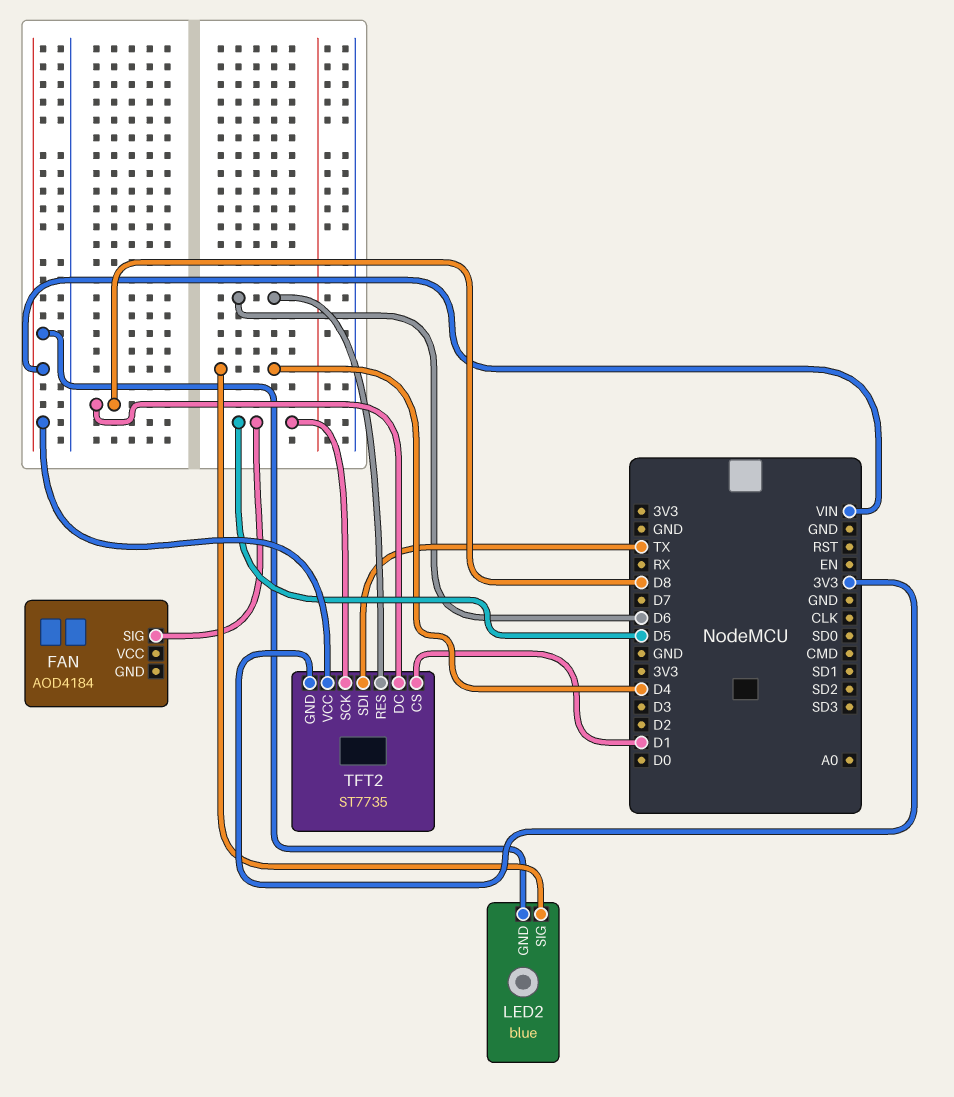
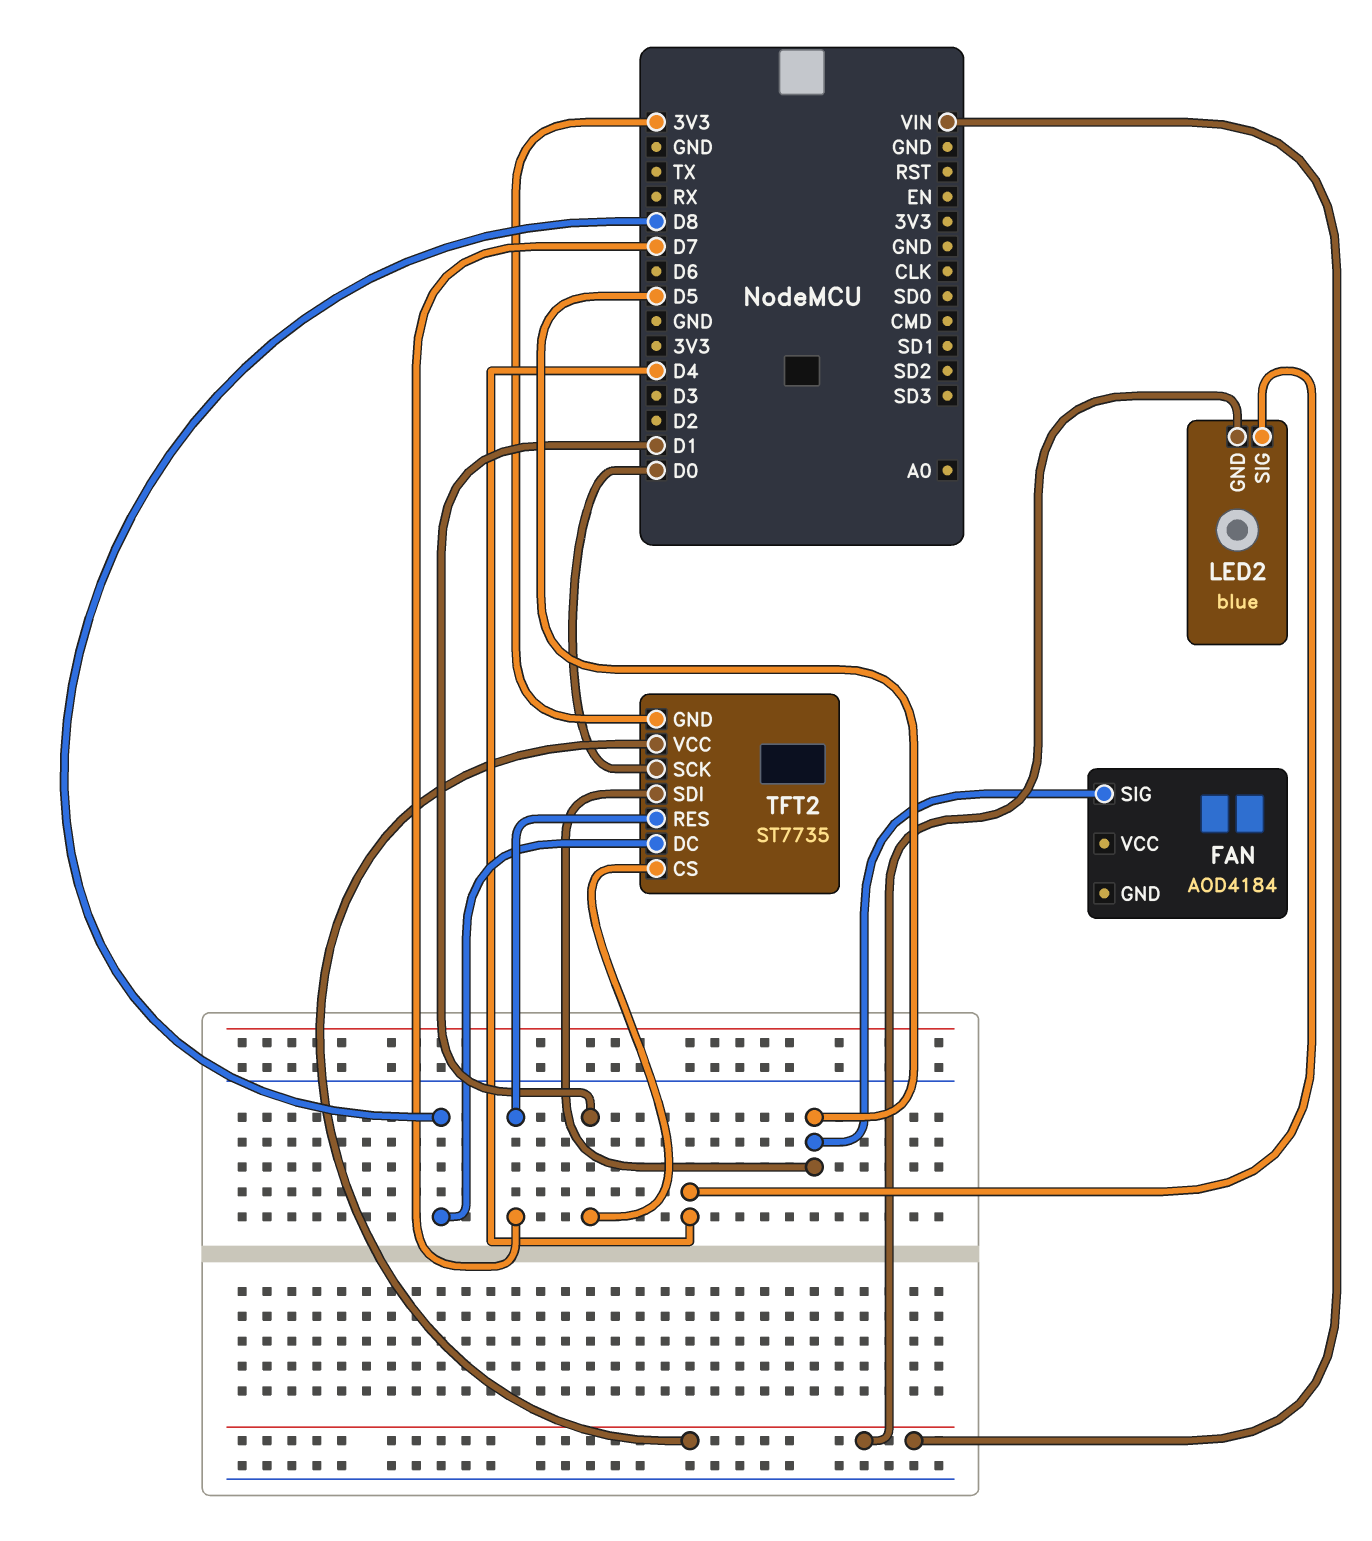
TFT2 pin RES: D6 -> D7
TFT2 pin SCK: D5 -> D0
TFT2 pin SDI: TX -> D5

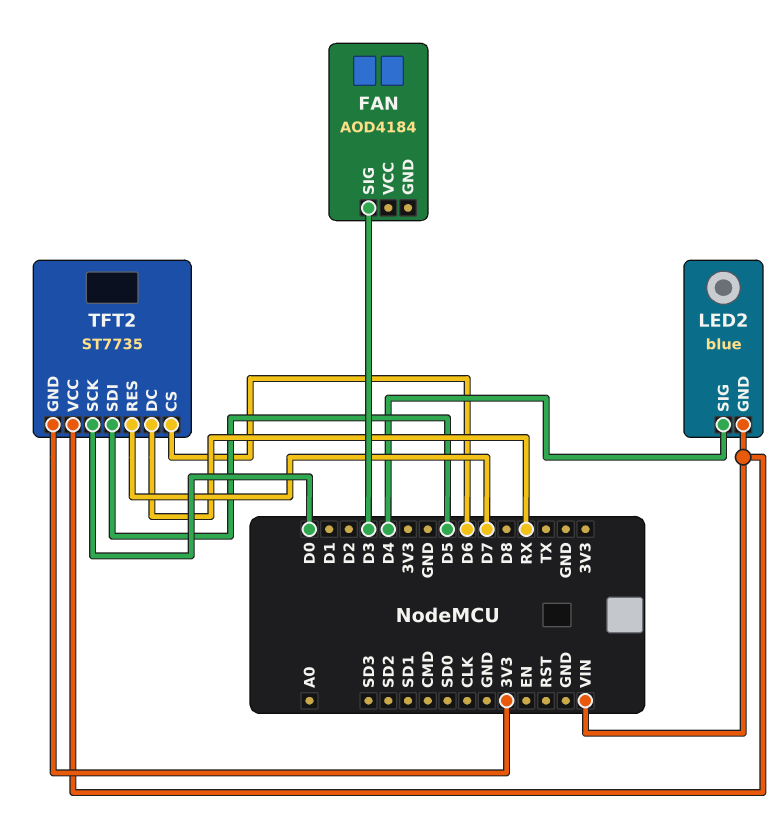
FAN pin SIG: D5 -> D3
TFT2 pin CS: D1 -> D6
TFT2 pin DC: D8 -> RX

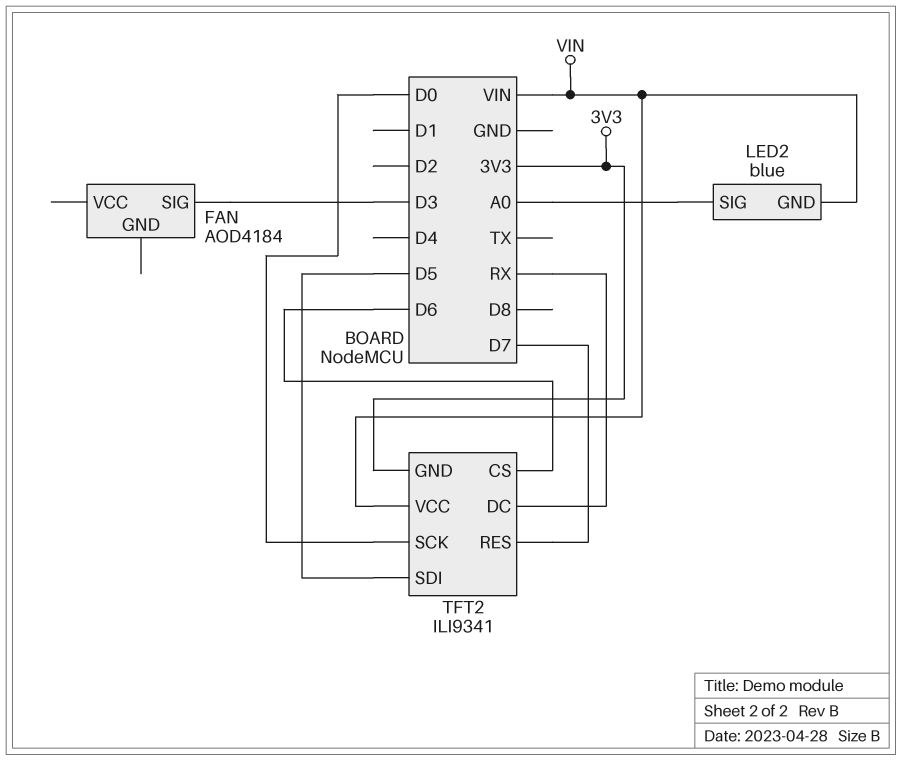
LED2 pin SIG: D4 -> A0
TFT2: ST7735 -> ILI9341

